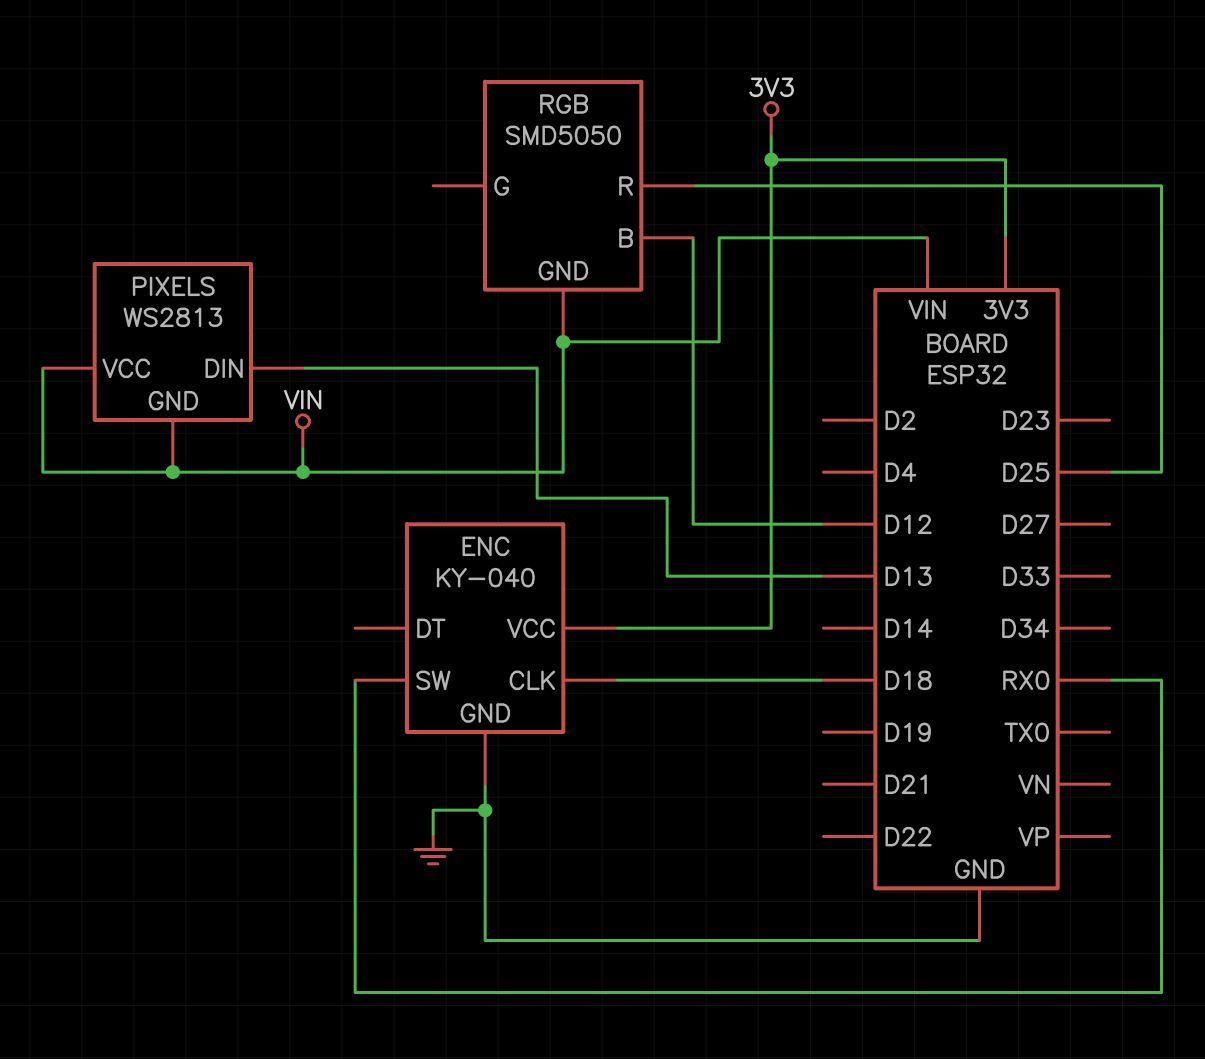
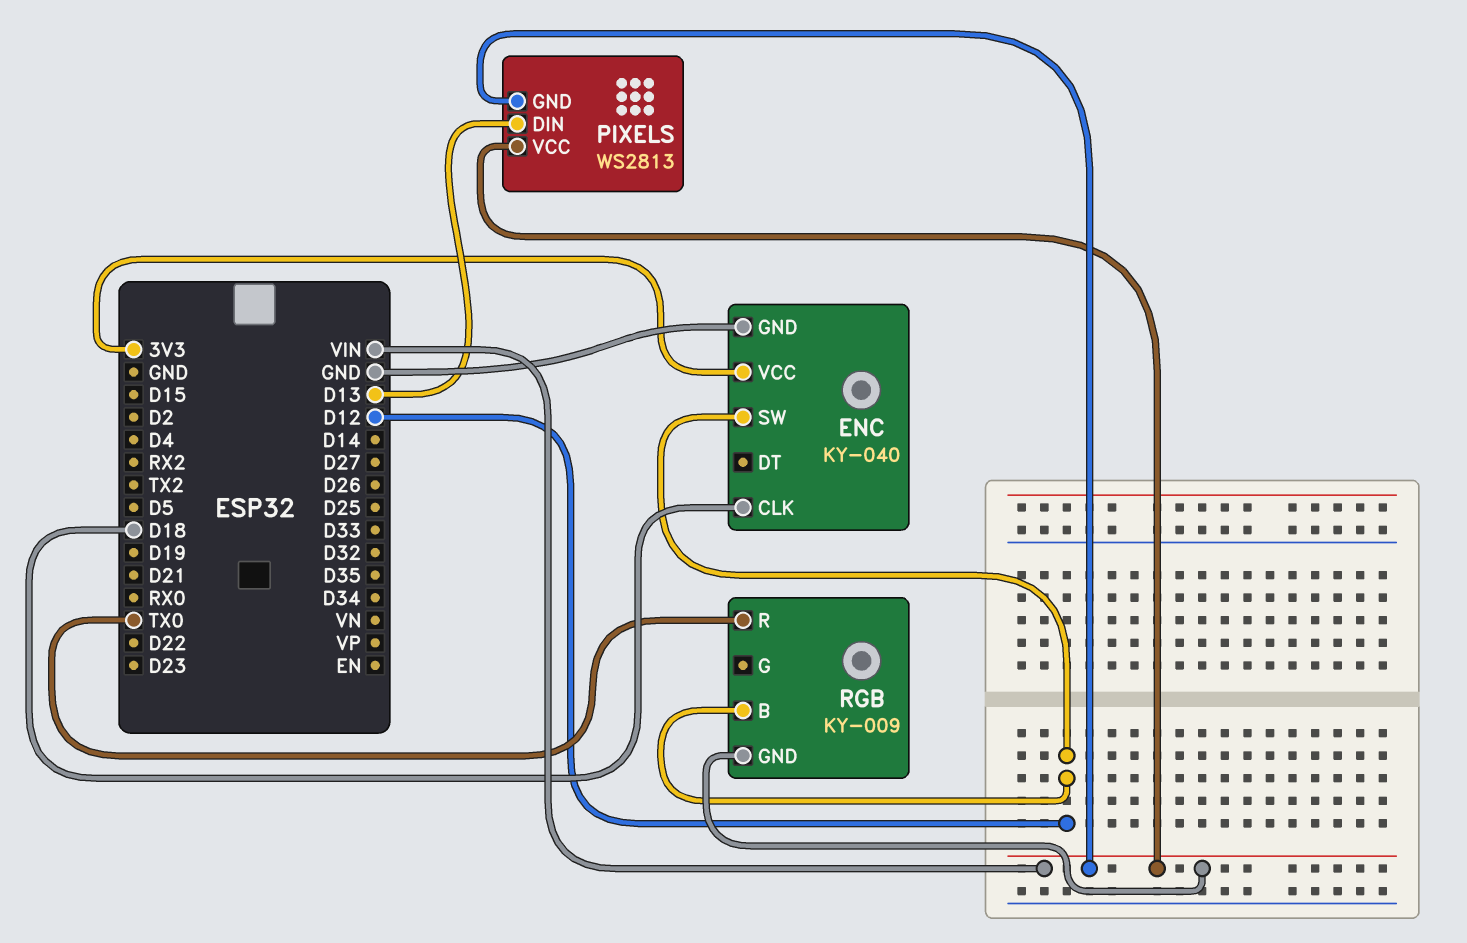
ENC pin SW: RX0 -> D12
RGB: SMD5050 -> KY-009
RGB pin R: D25 -> TX0

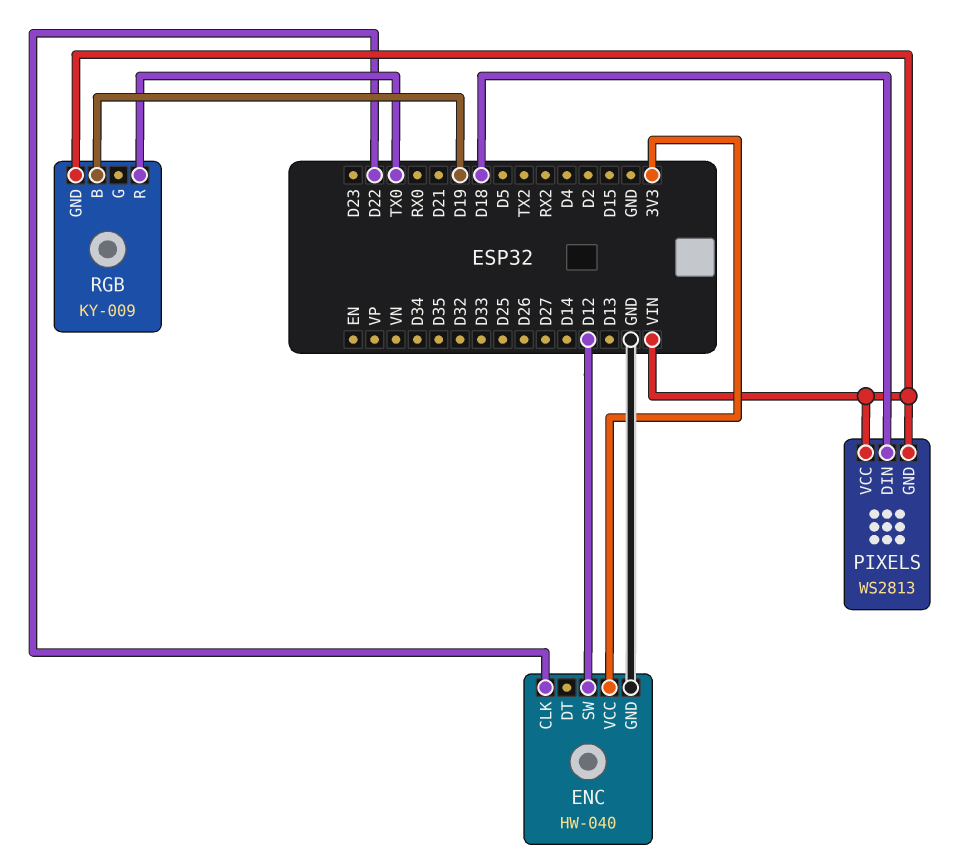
ENC: KY-040 -> HW-040
ENC pin CLK: D18 -> D22
PIXELS pin DIN: D13 -> D18
RGB pin B: D12 -> D19

